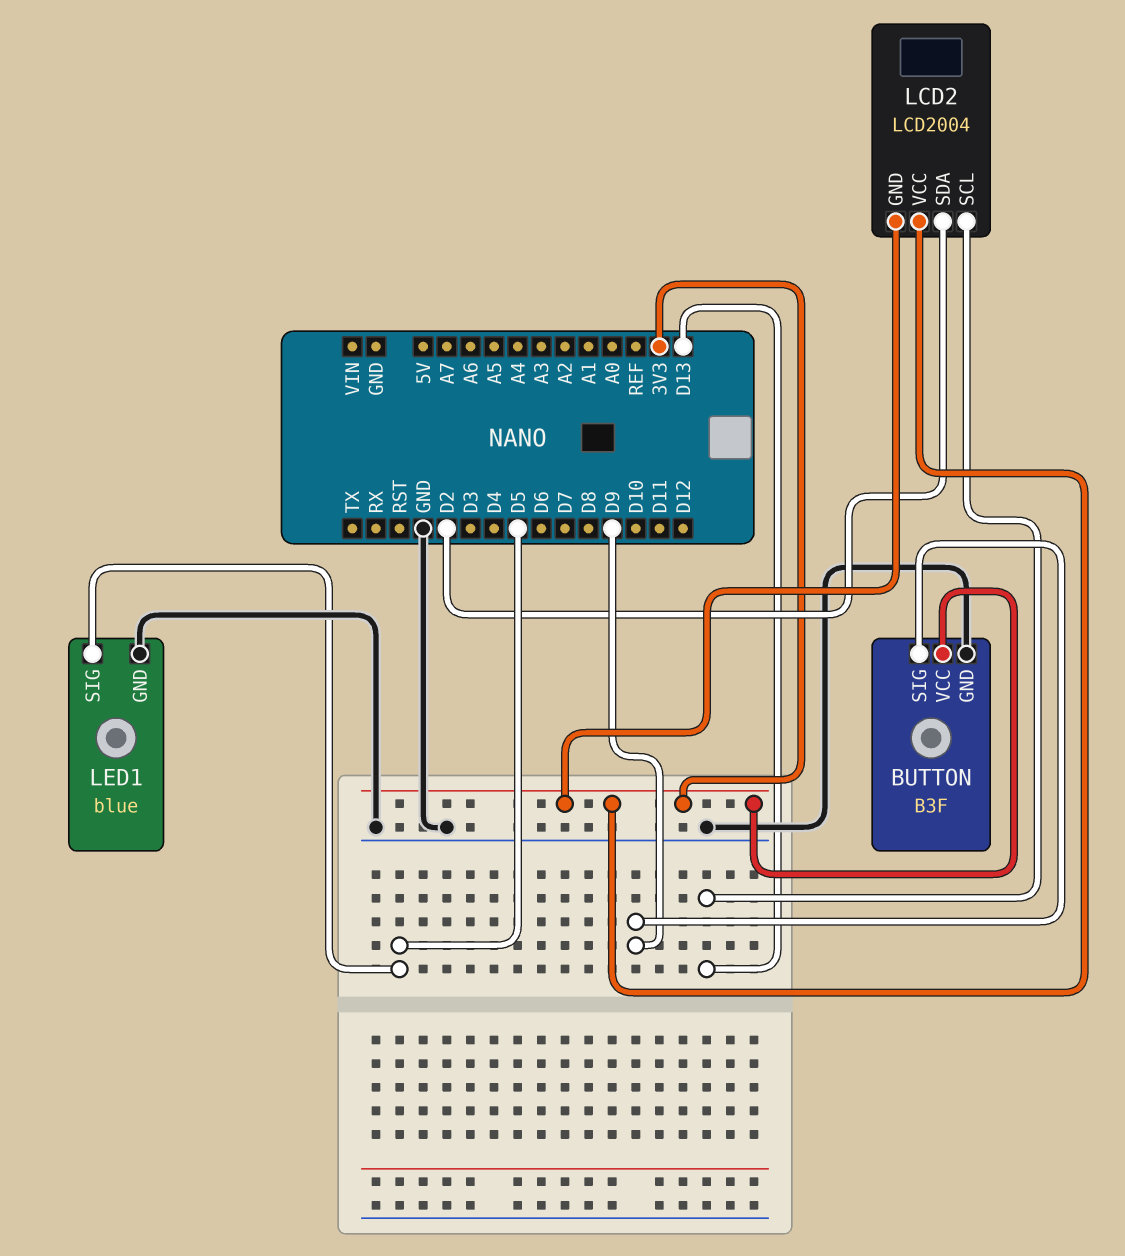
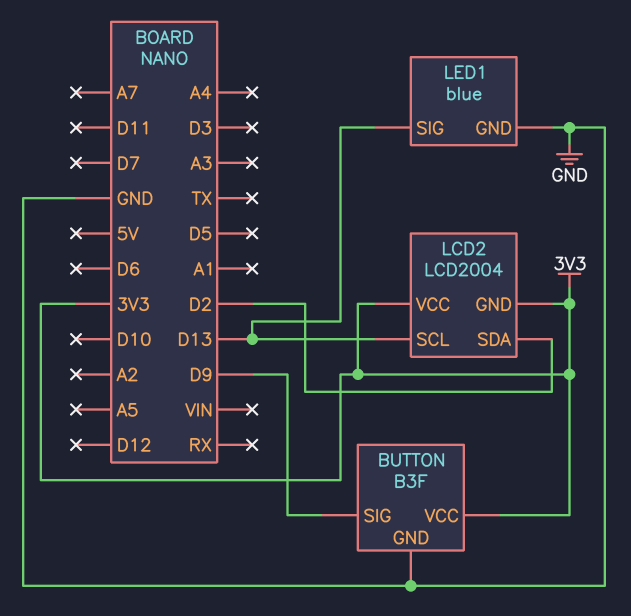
LED1 pin SIG: D5 -> D13

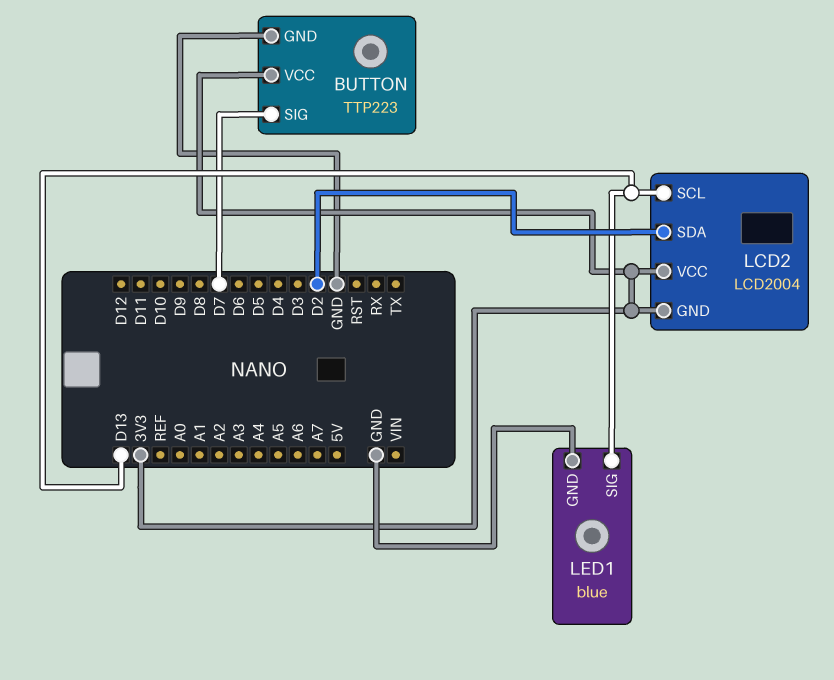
BUTTON: B3F -> TTP223
BUTTON pin SIG: D9 -> D7

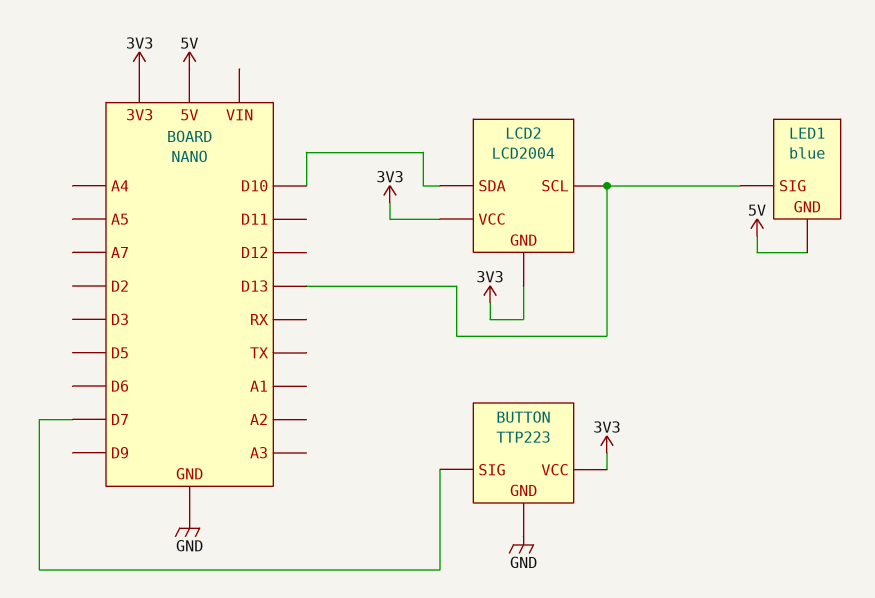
LCD2 pin SDA: D2 -> D10
LED1 pin GND: GND -> 5V

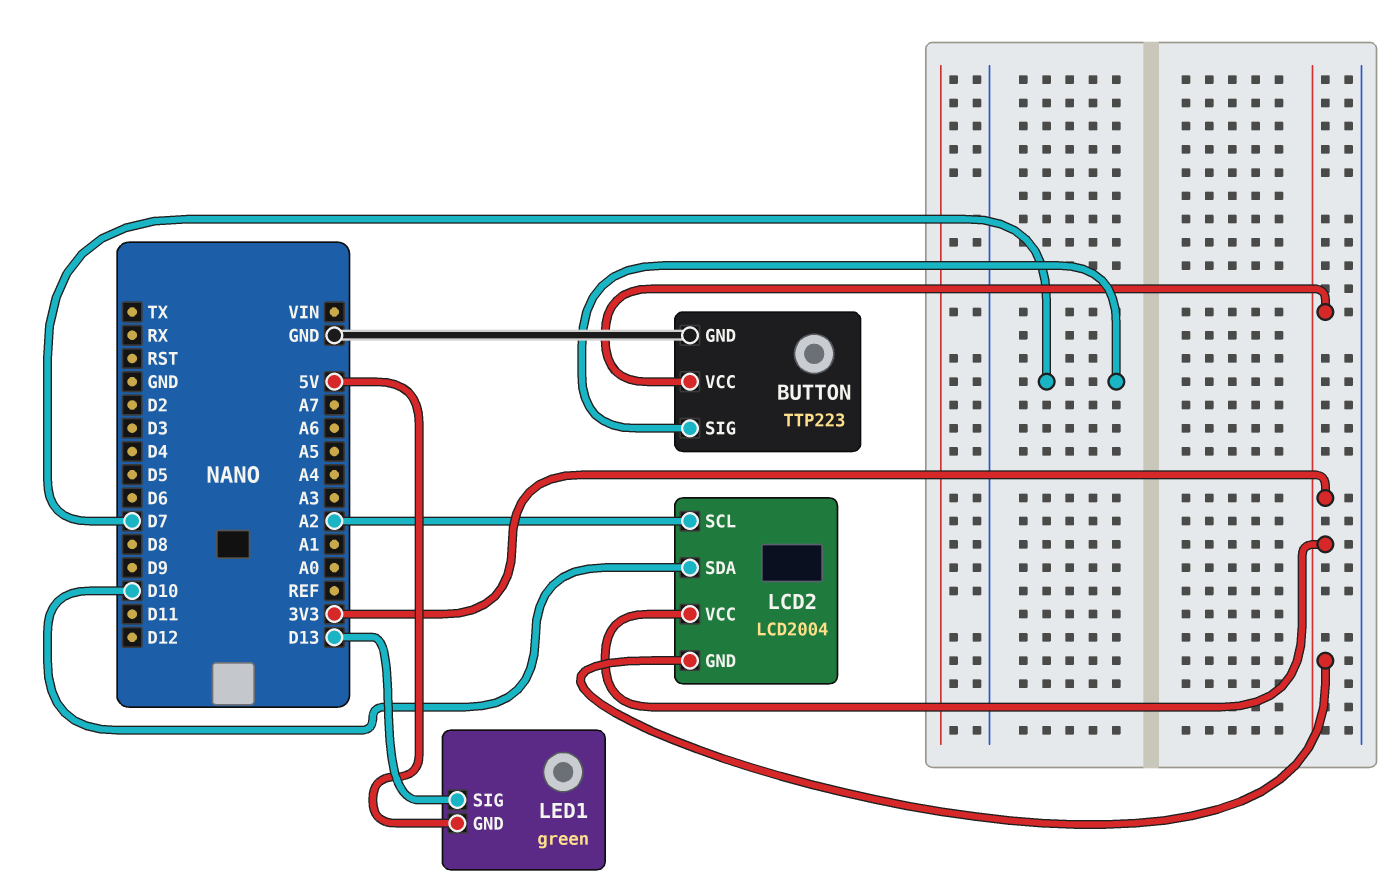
LCD2 pin SCL: D13 -> A2
LED1: blue -> green

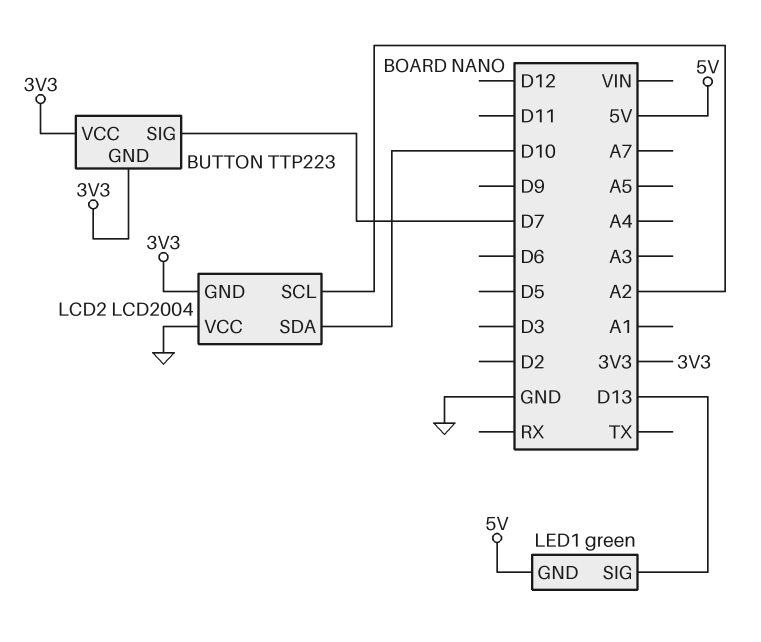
BUTTON pin GND: GND -> 3V3
LCD2 pin VCC: 3V3 -> GND

